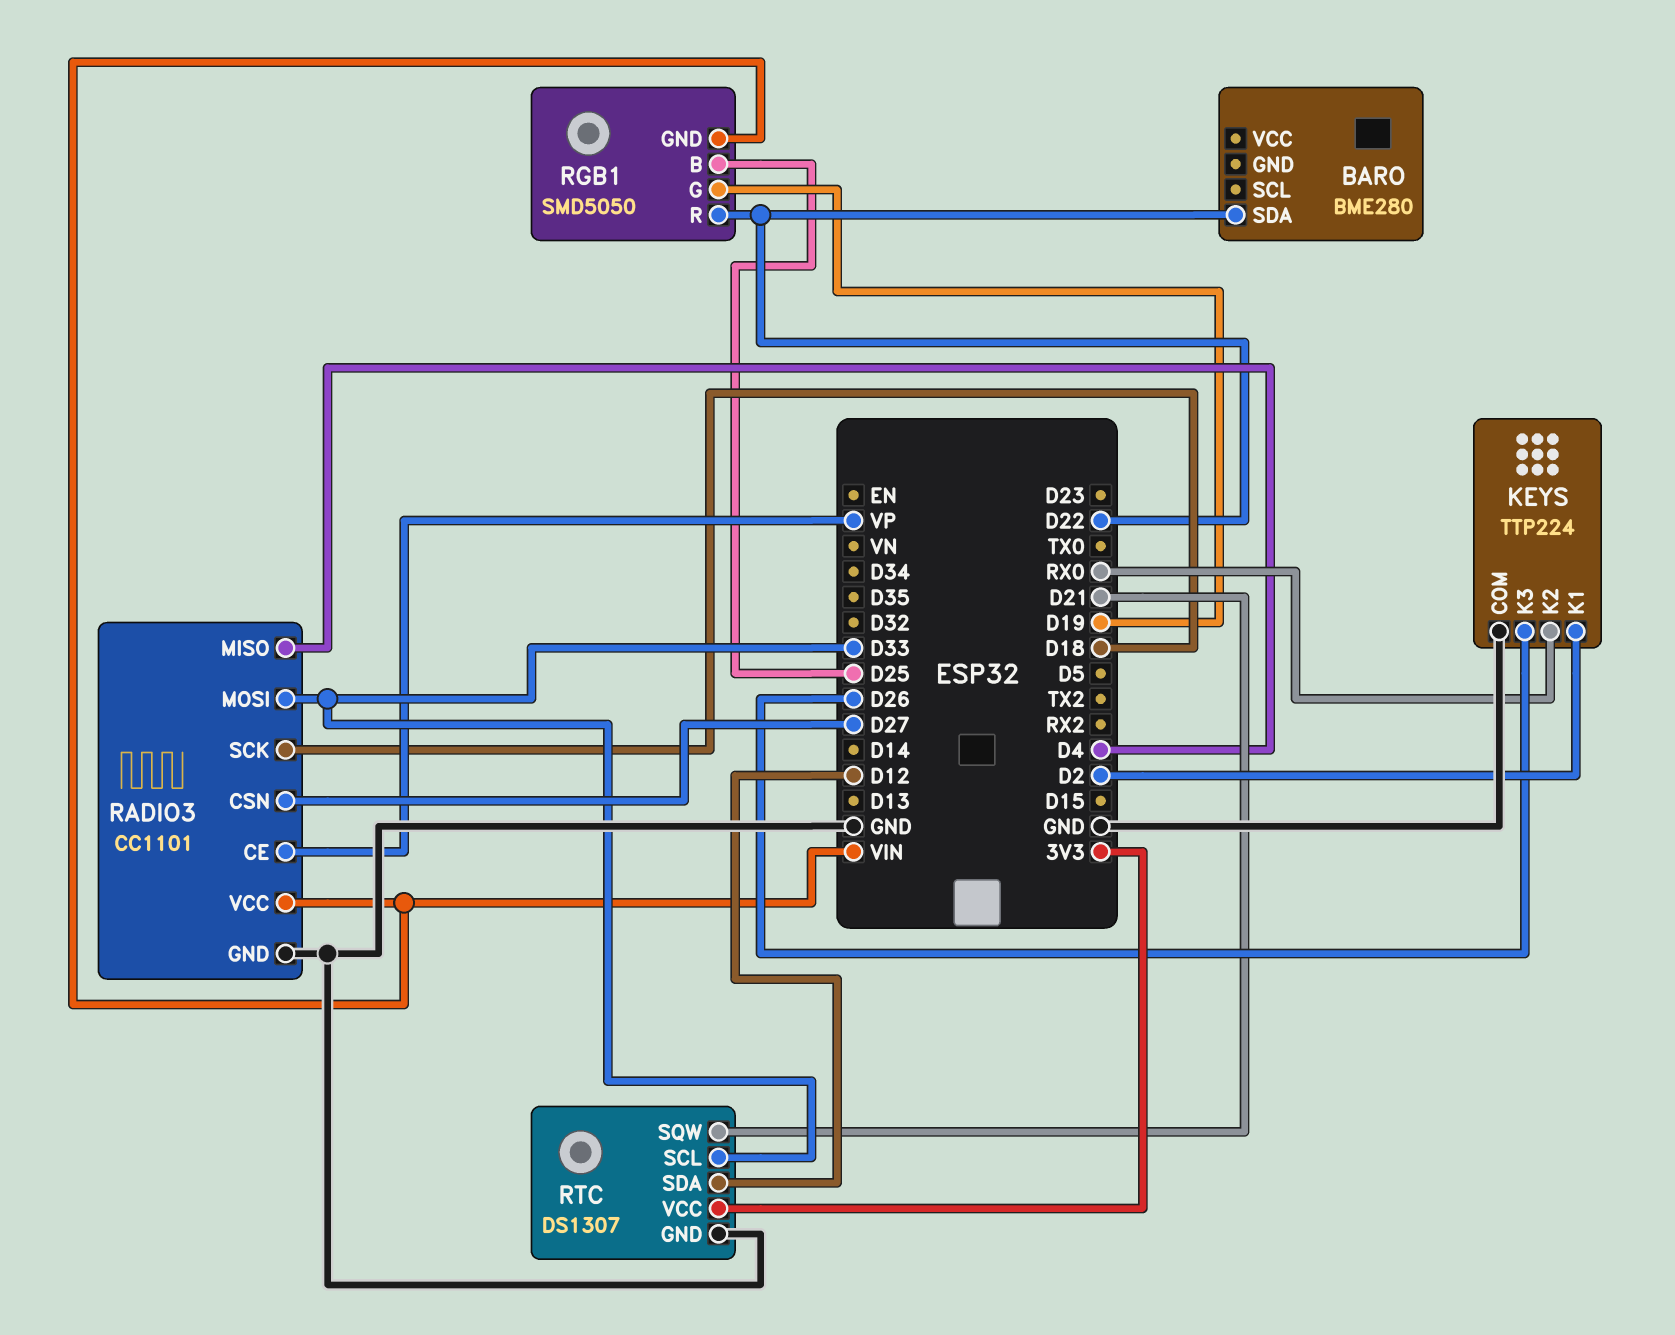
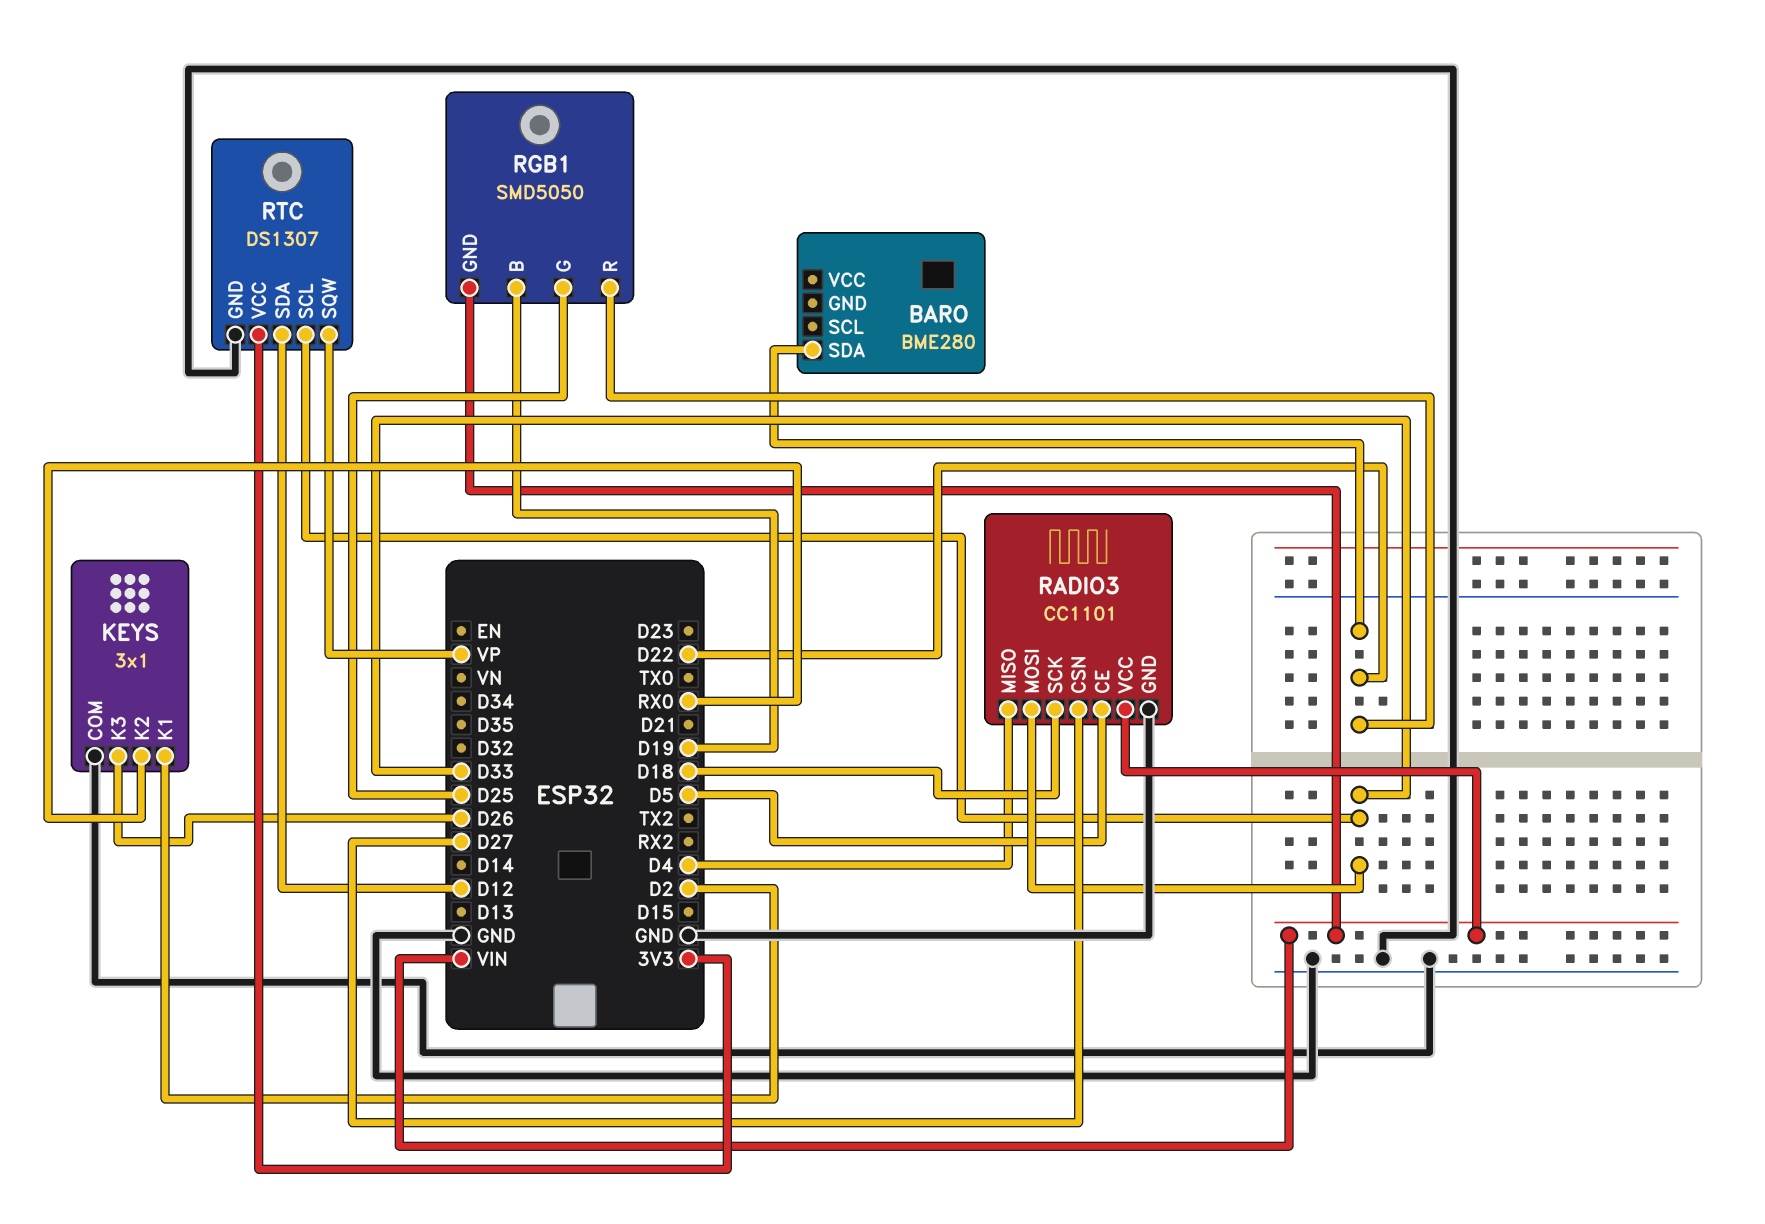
KEYS: TTP224 -> 3x1
RADIO3 pin CE: VP -> D5
RGB1 pin B: D25 -> D19
RGB1 pin G: D19 -> D25
RTC pin SQW: D21 -> VP

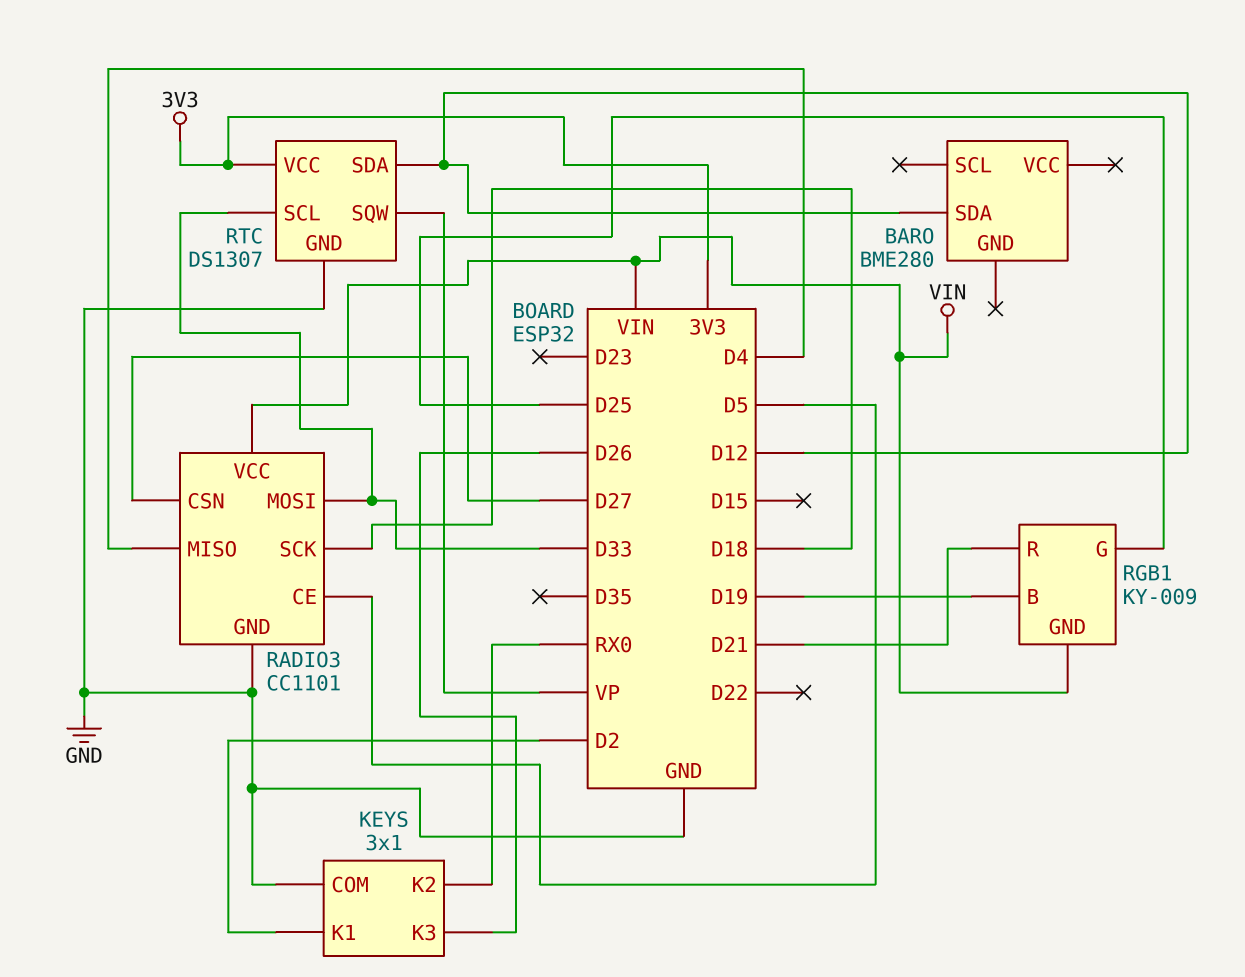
BARO pin SDA: D22 -> D12
RGB1: SMD5050 -> KY-009
RGB1 pin R: D22 -> D21

